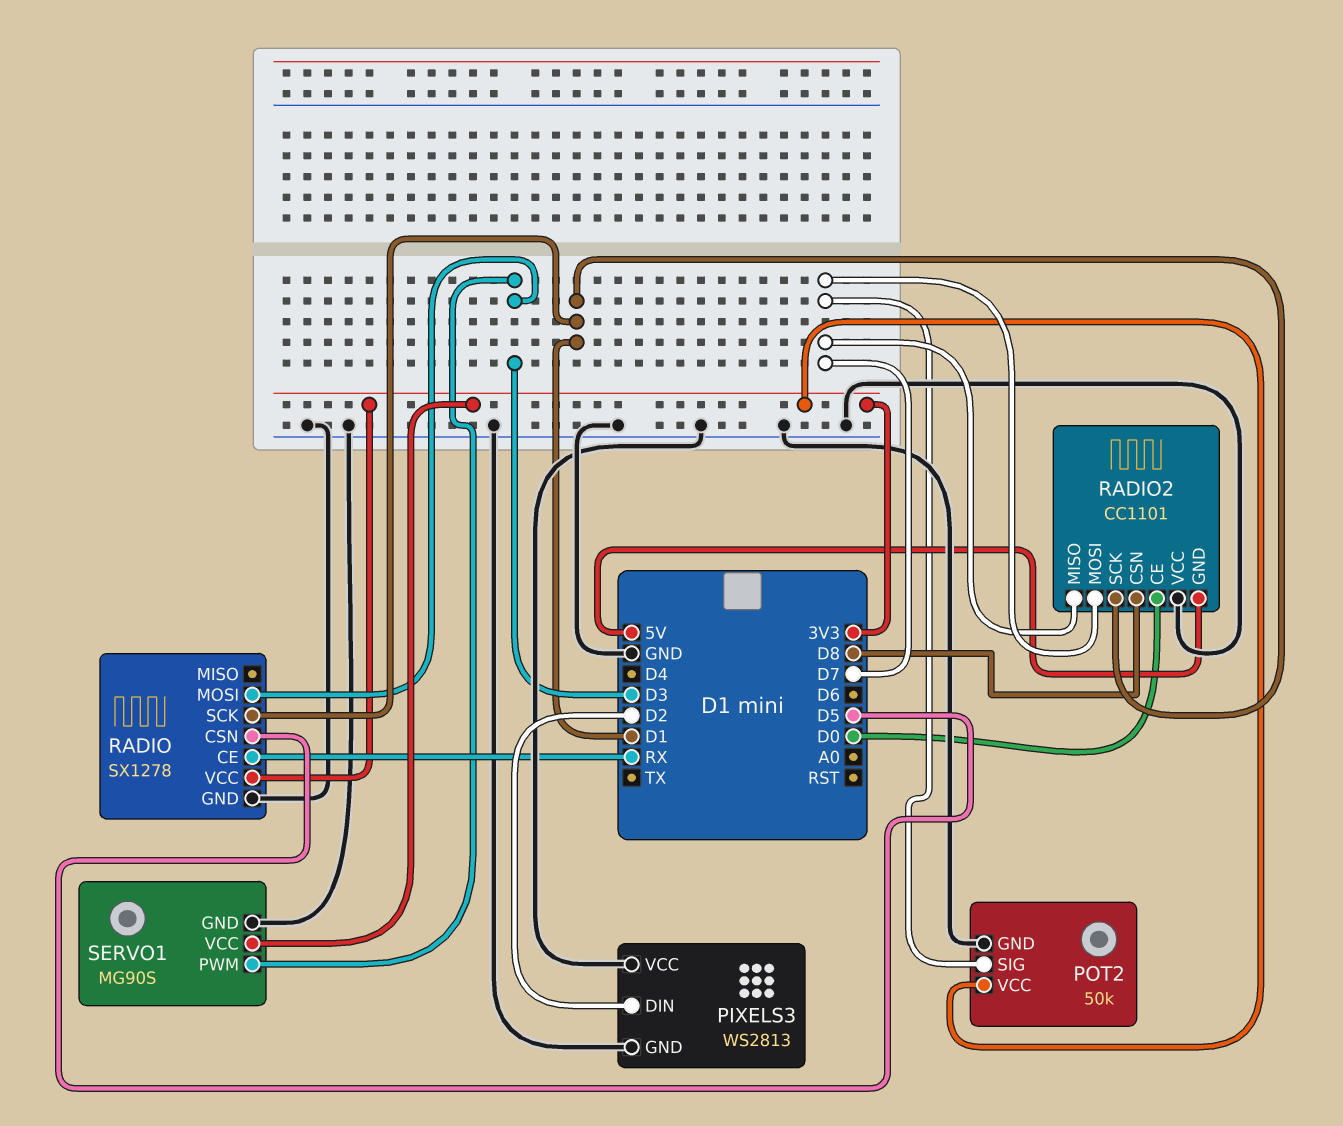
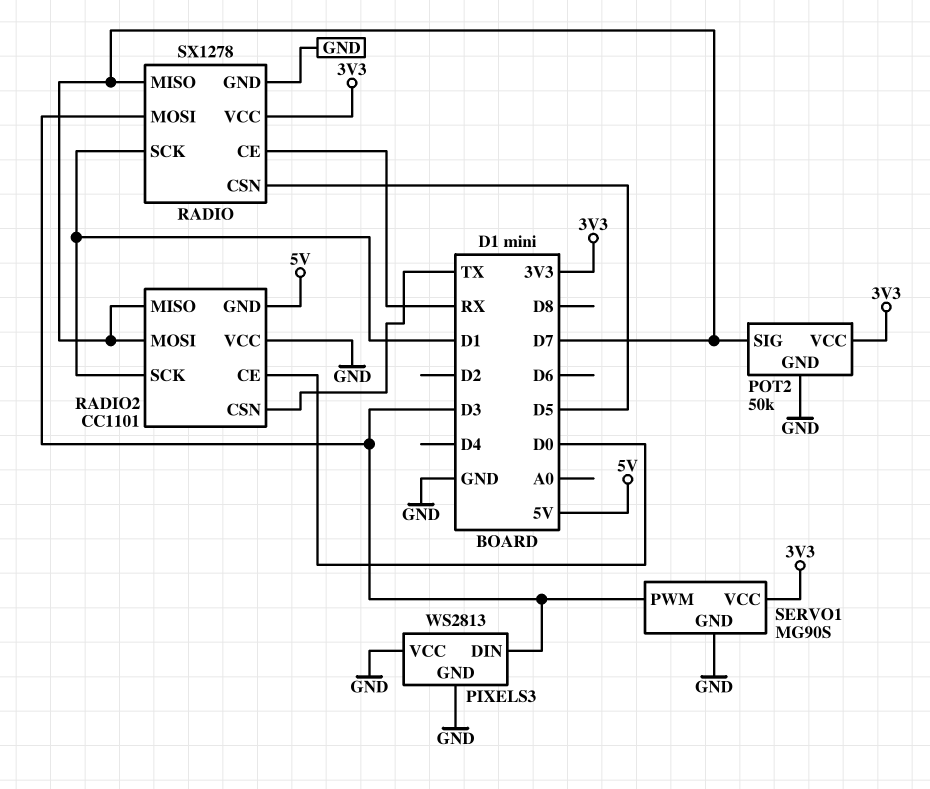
PIXELS3 pin DIN: D2 -> D3
RADIO pin MISO: none -> D7
RADIO2 pin CSN: D8 -> TX

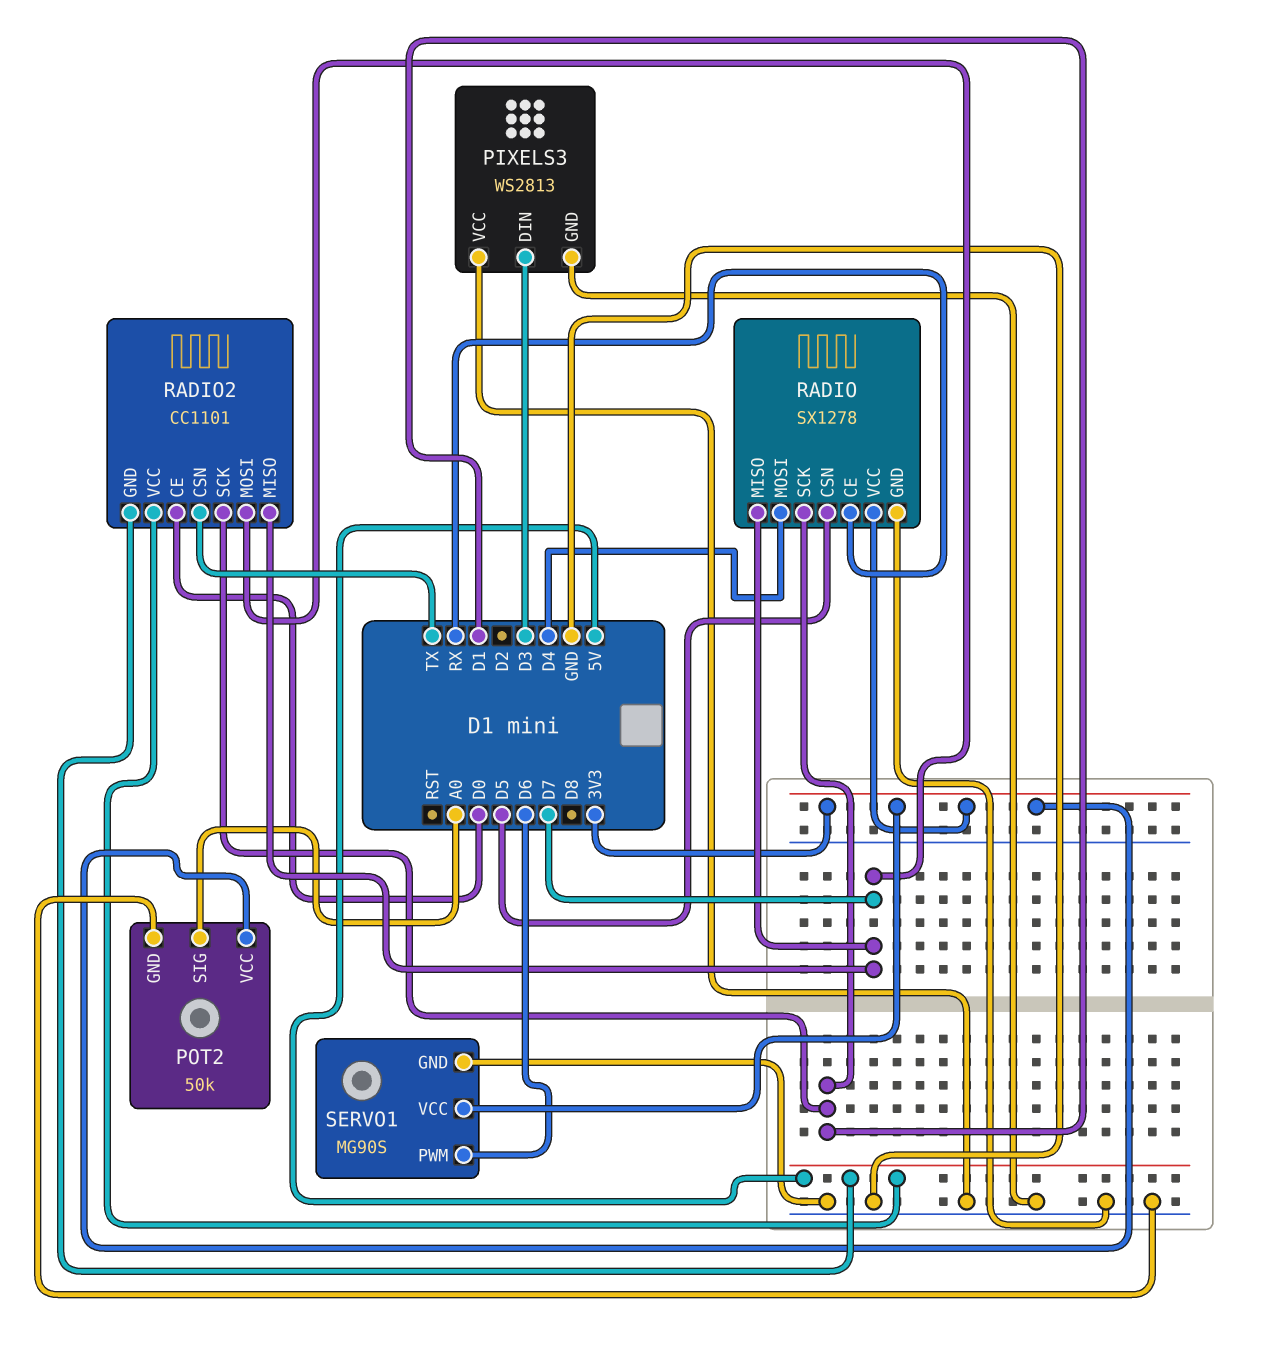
POT2 pin SIG: D7 -> A0
RADIO pin MOSI: D3 -> D4
RADIO2 pin VCC: GND -> 5V
SERVO1 pin PWM: D3 -> D6

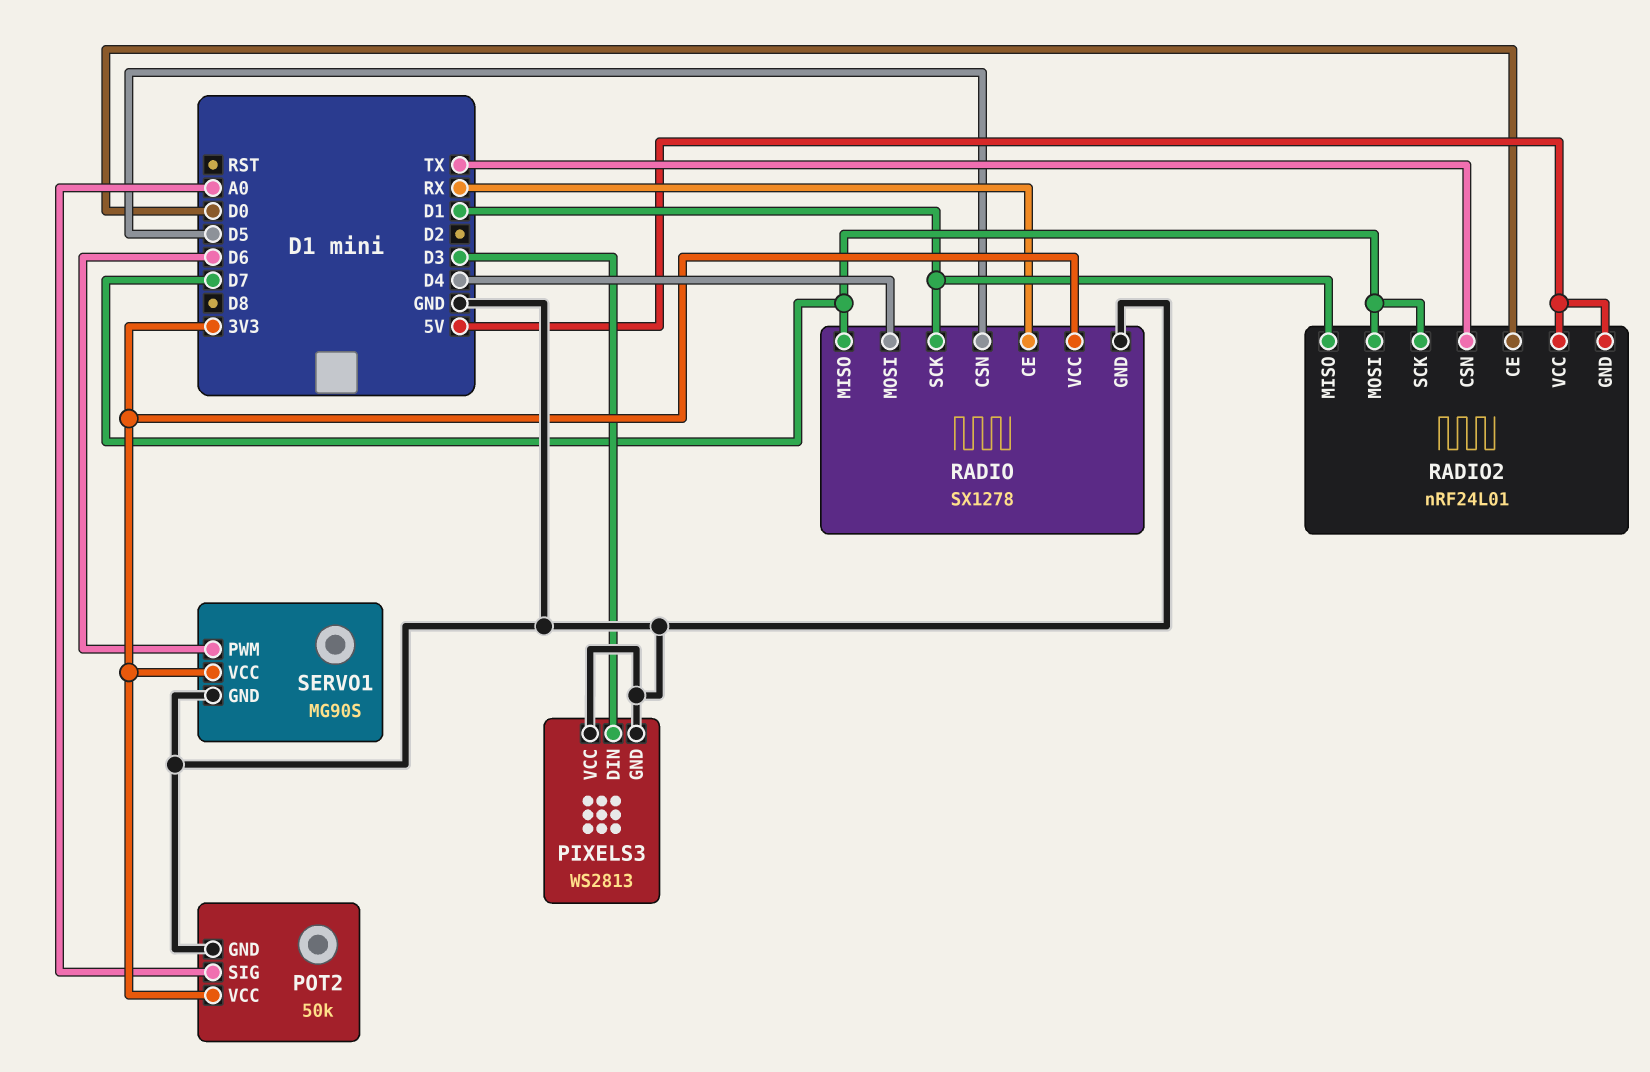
RADIO2: CC1101 -> nRF24L01
RADIO2 pin MISO: D7 -> D1
RADIO2 pin SCK: D1 -> D7

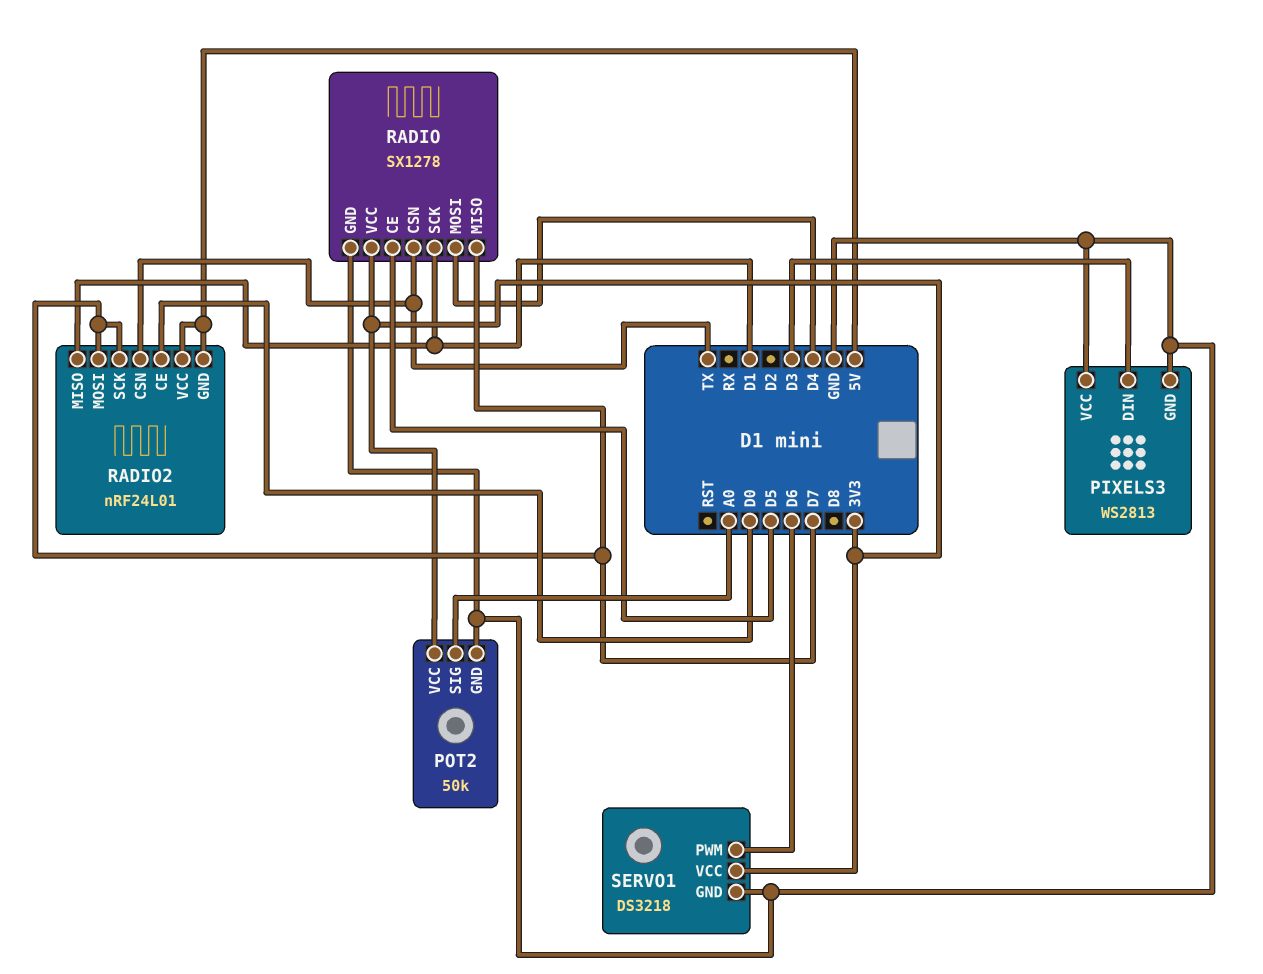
RADIO pin CE: RX -> D5
RADIO pin CSN: D5 -> TX
SERVO1: MG90S -> DS3218

